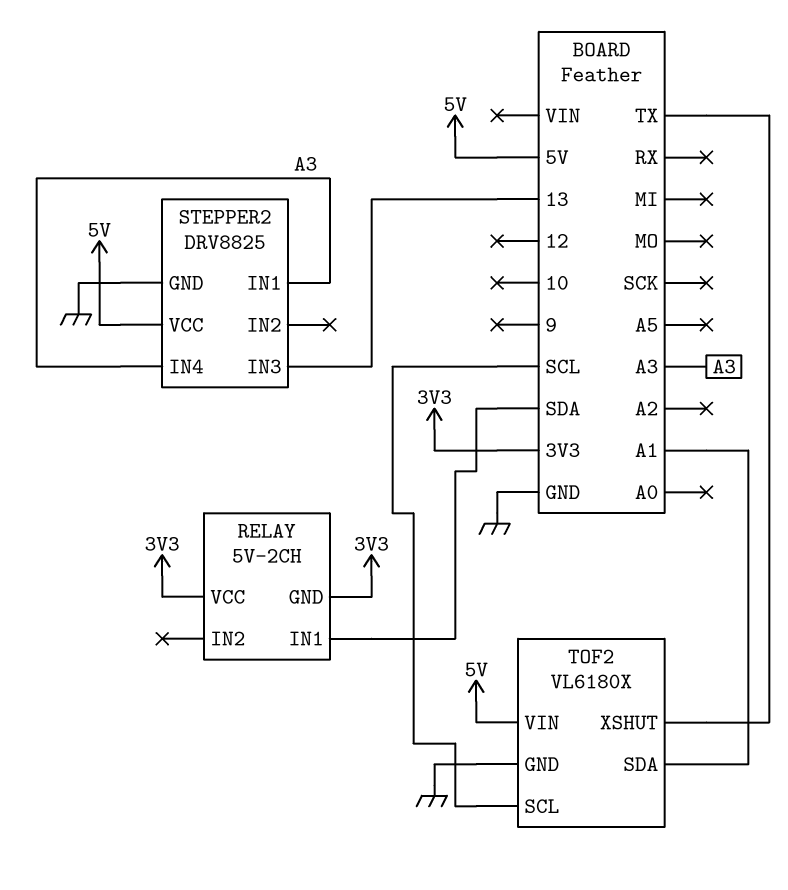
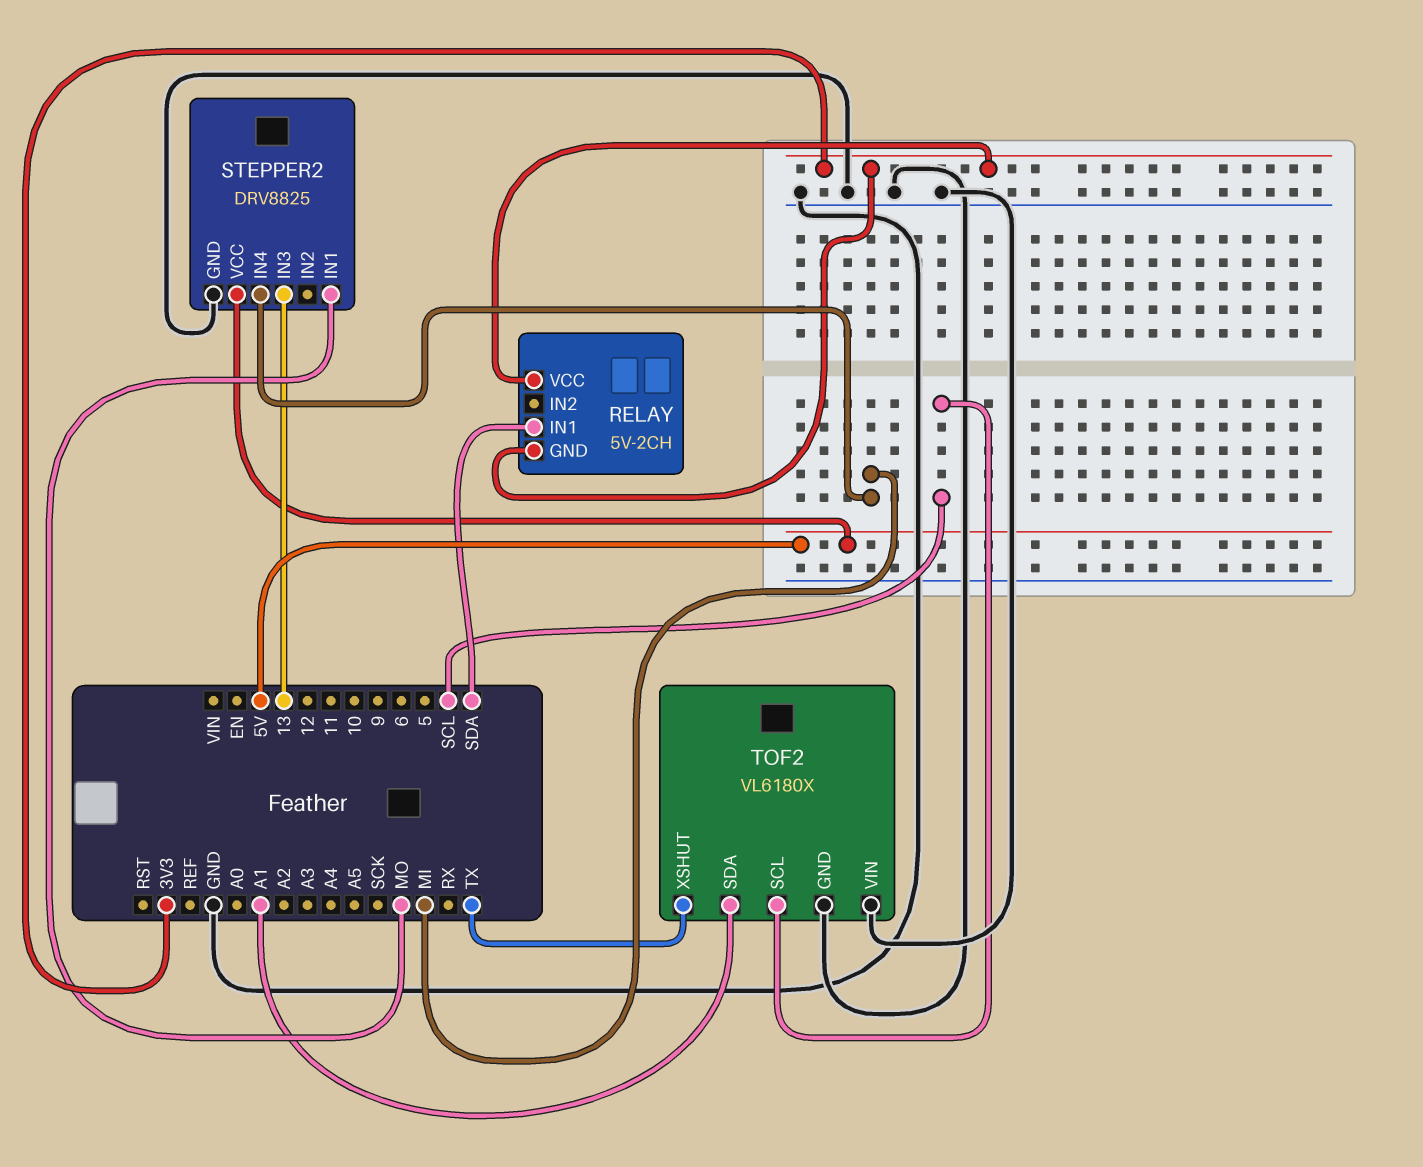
STEPPER2 pin IN1: A3 -> MO
STEPPER2 pin IN4: A3 -> MI
TOF2 pin VIN: 5V -> GND

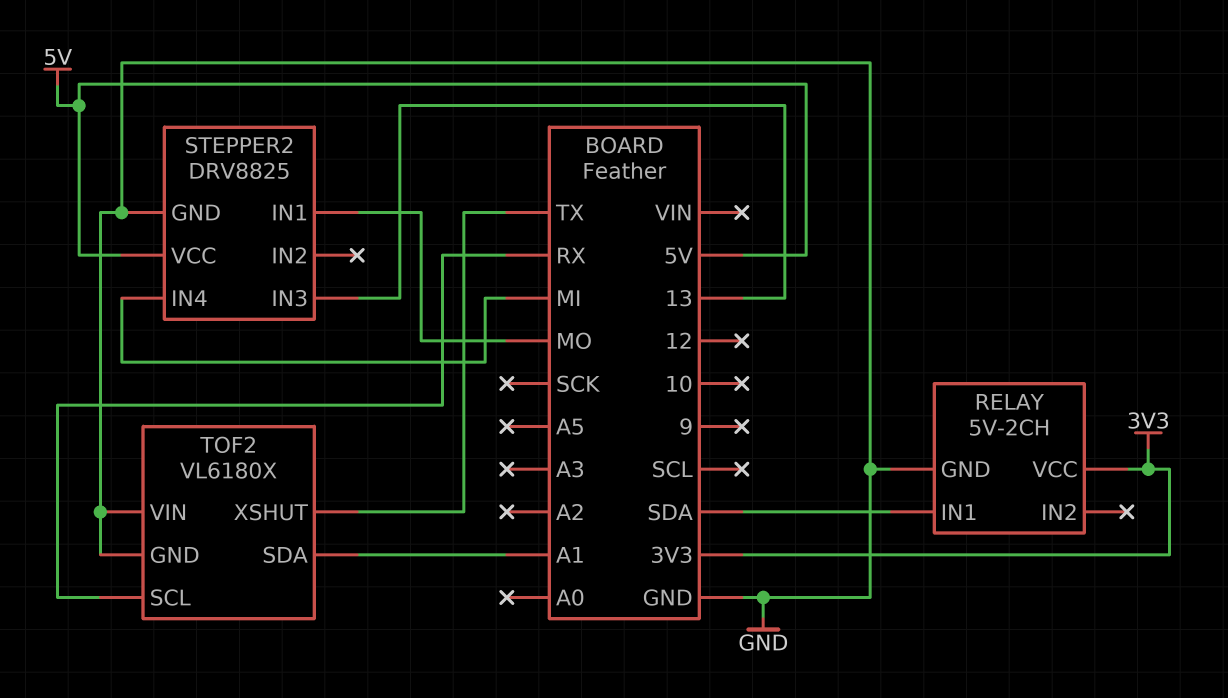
RELAY pin GND: 3V3 -> GND
TOF2 pin SCL: SCL -> RX

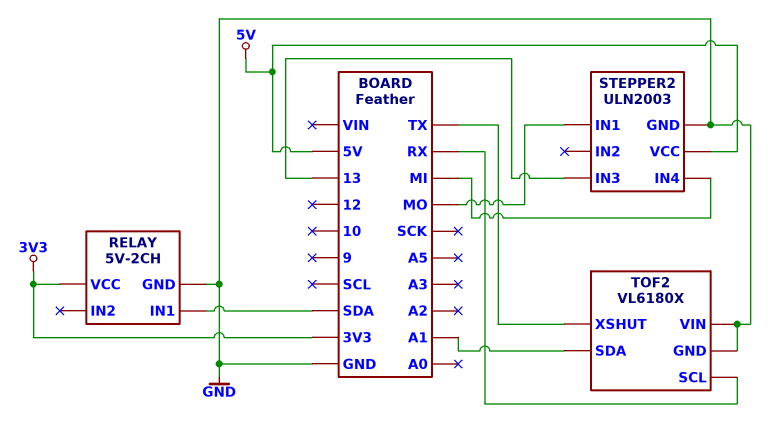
STEPPER2: DRV8825 -> ULN2003

